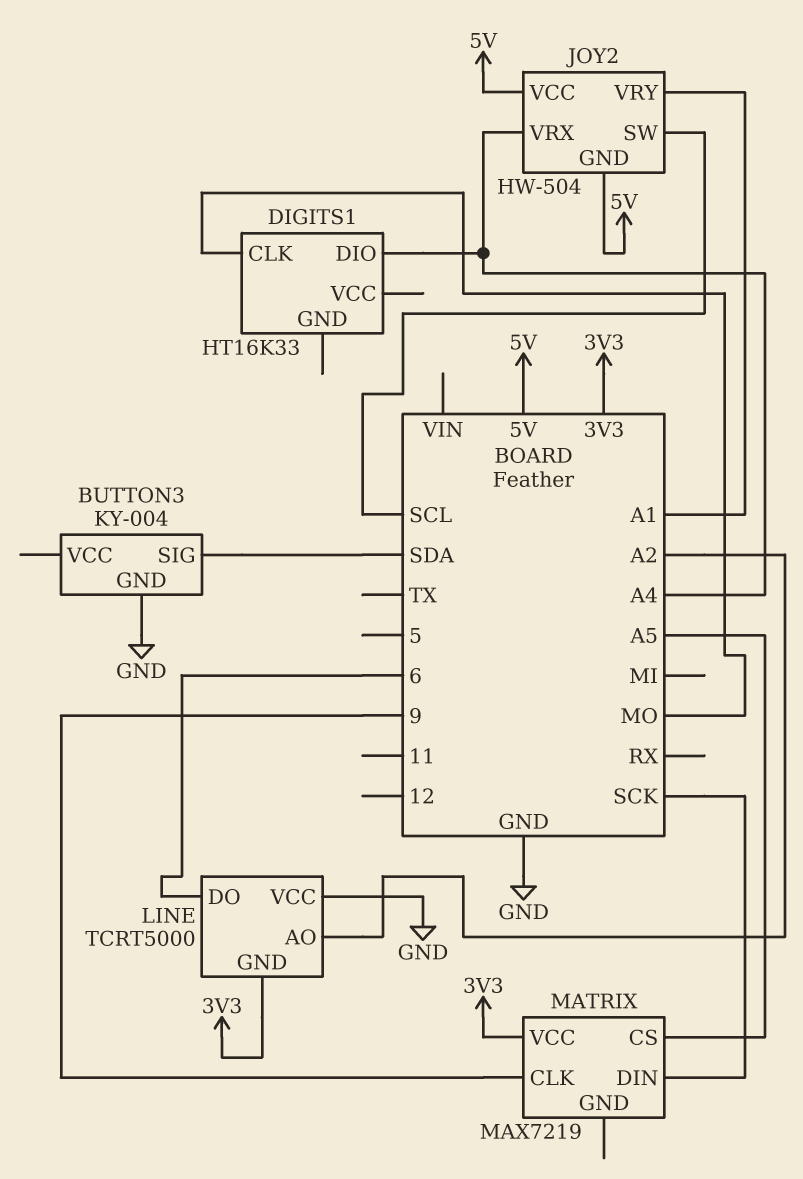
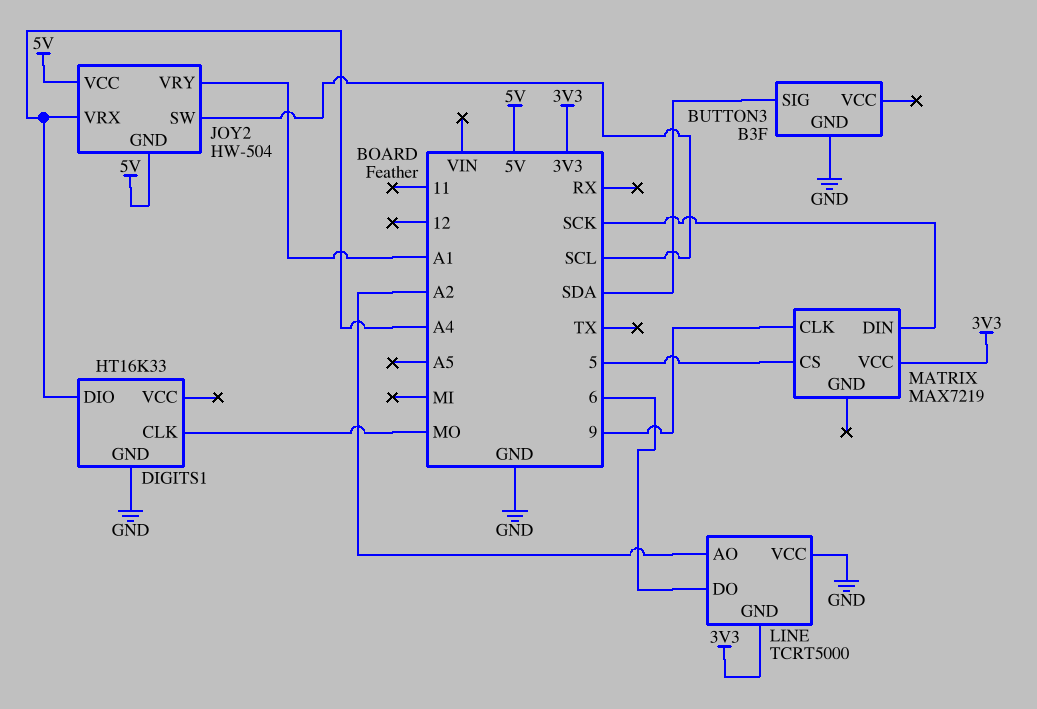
BUTTON3: KY-004 -> B3F
DIGITS1 pin GND: none -> GND
MATRIX pin CS: A5 -> 5

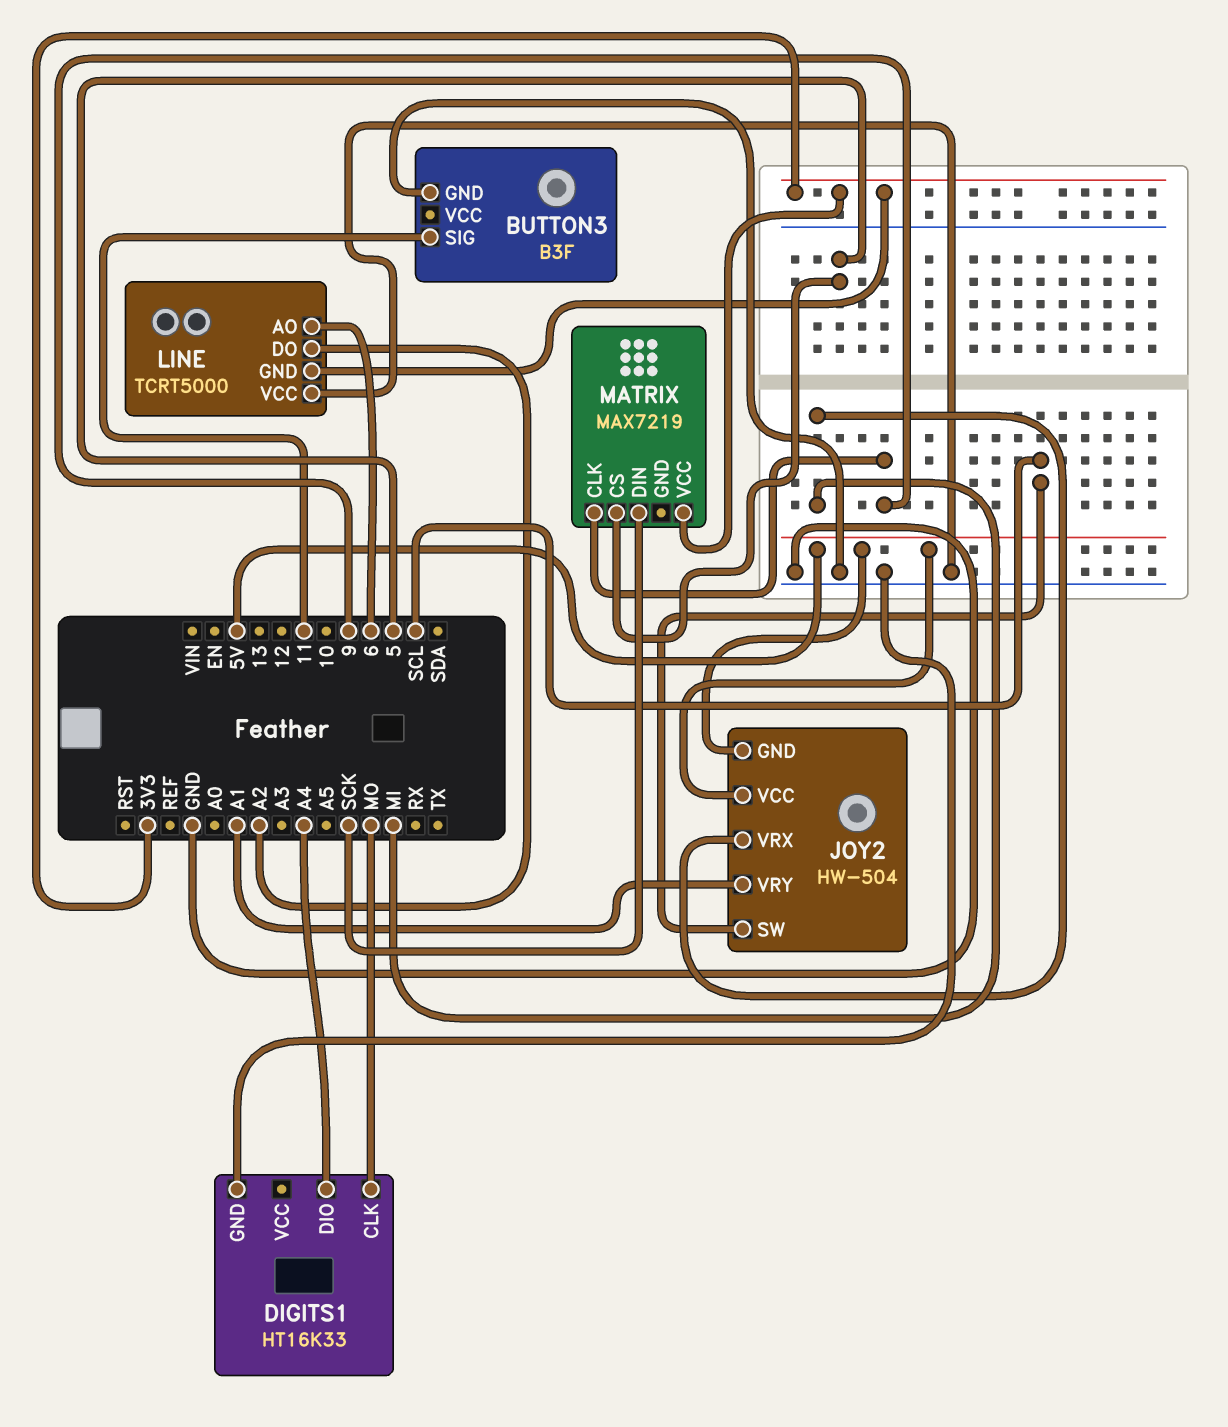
BUTTON3 pin SIG: SDA -> 11
JOY2 pin VRX: A4 -> MI
LINE pin AO: A2 -> 6
LINE pin DO: 6 -> A2

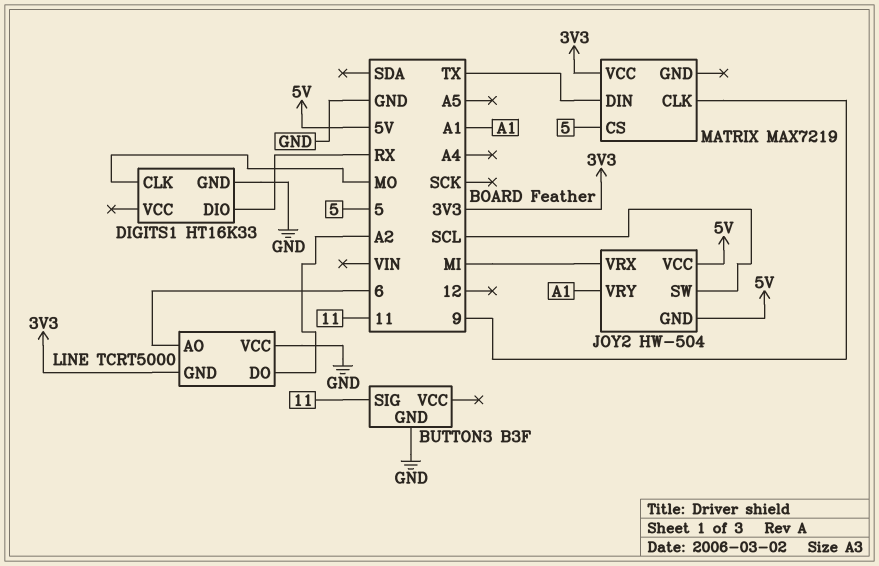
DIGITS1 pin DIO: A4 -> RX
MATRIX pin DIN: SCK -> TX

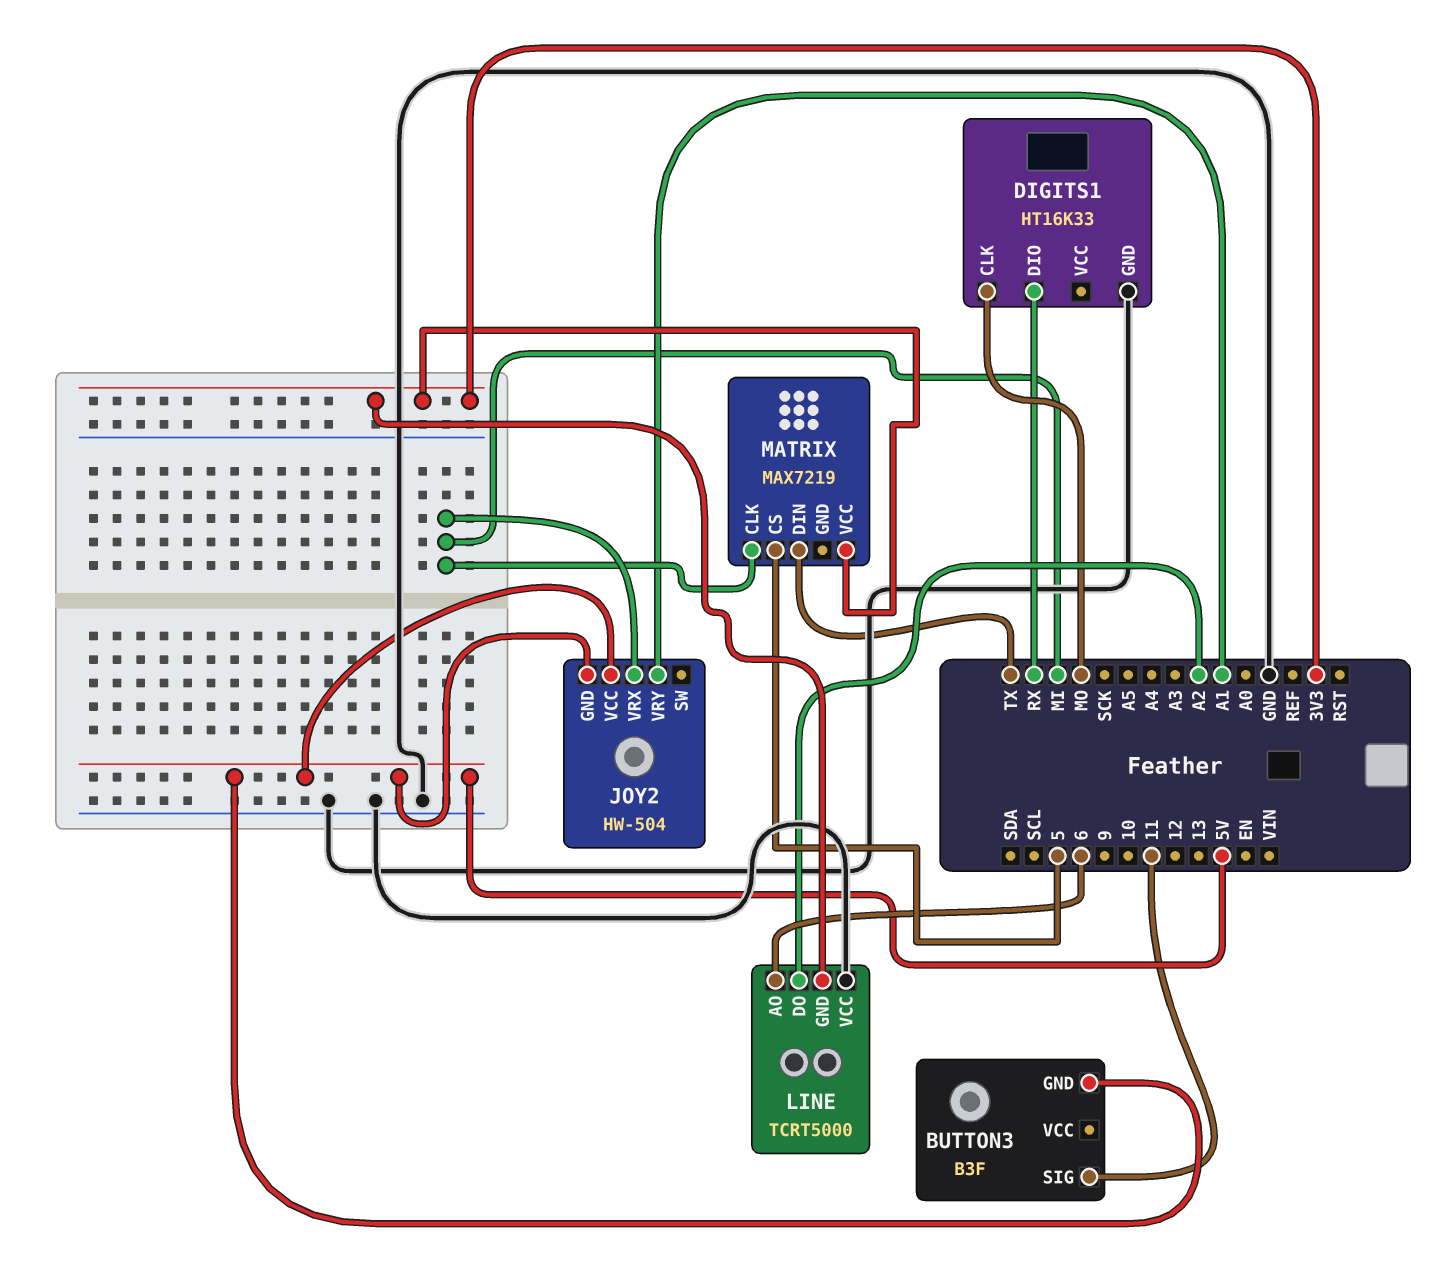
BUTTON3 pin GND: GND -> 5V
JOY2 pin SW: SCL -> none
MATRIX pin CLK: 9 -> MI

